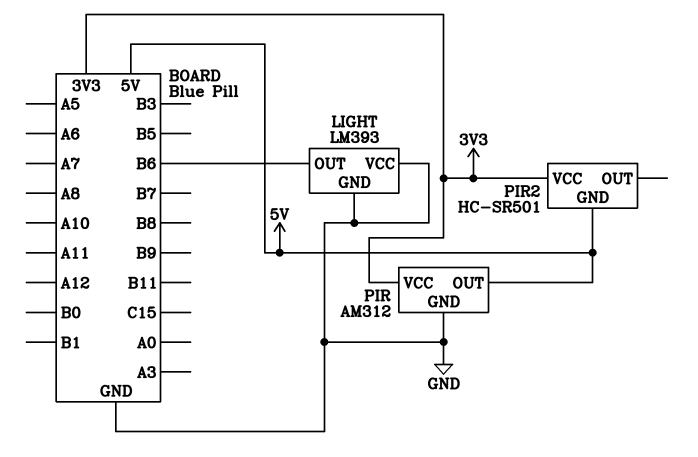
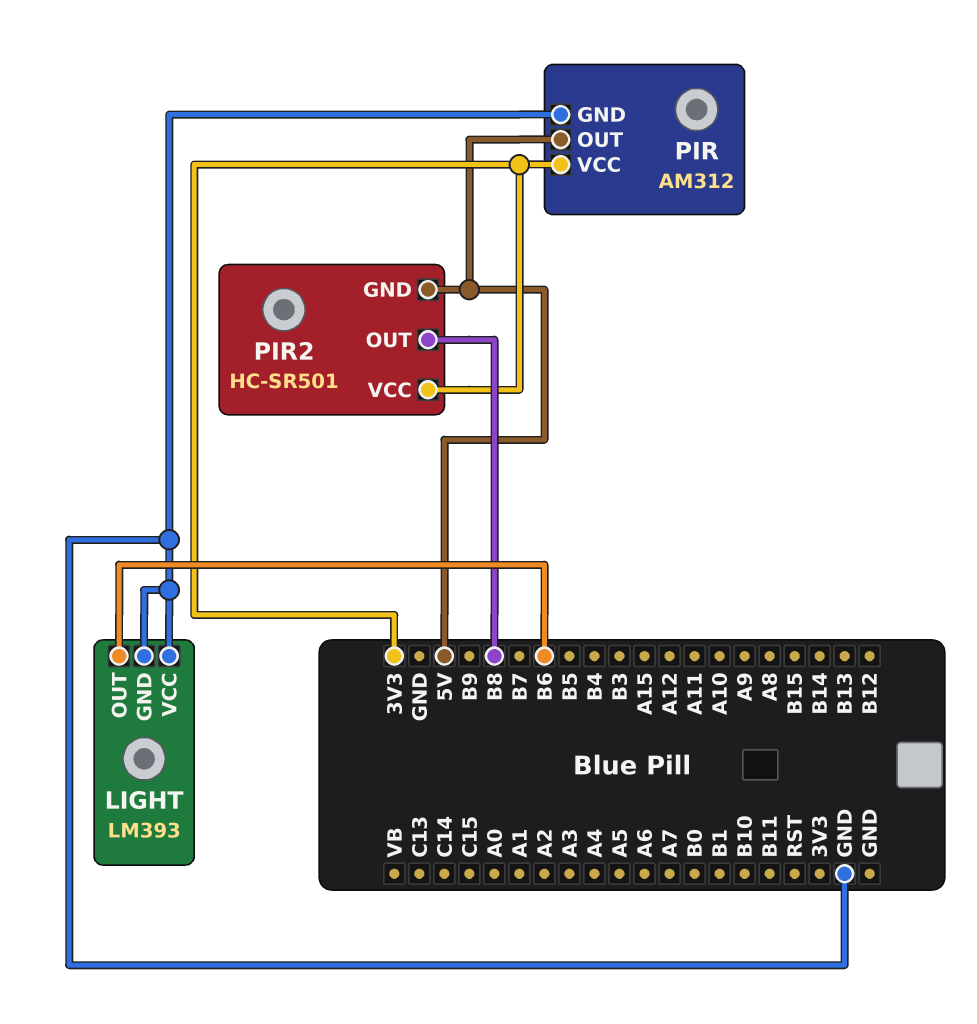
PIR2 pin OUT: none -> B8

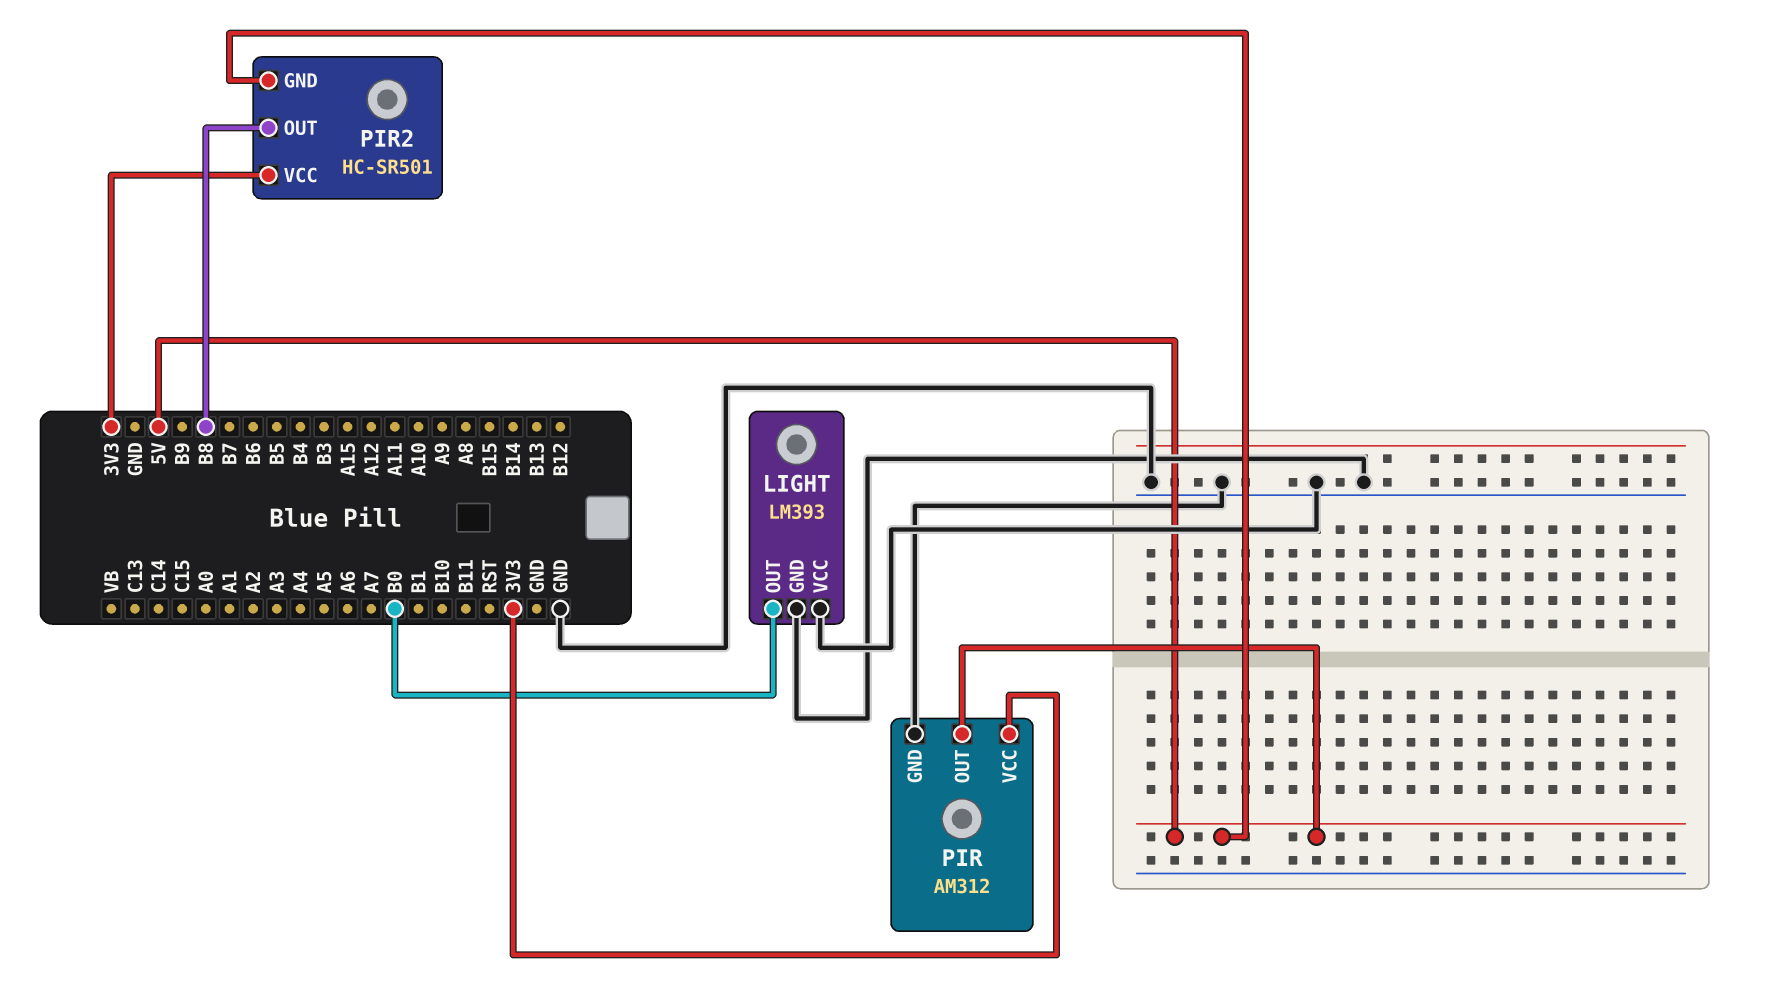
LIGHT pin OUT: B6 -> B0

